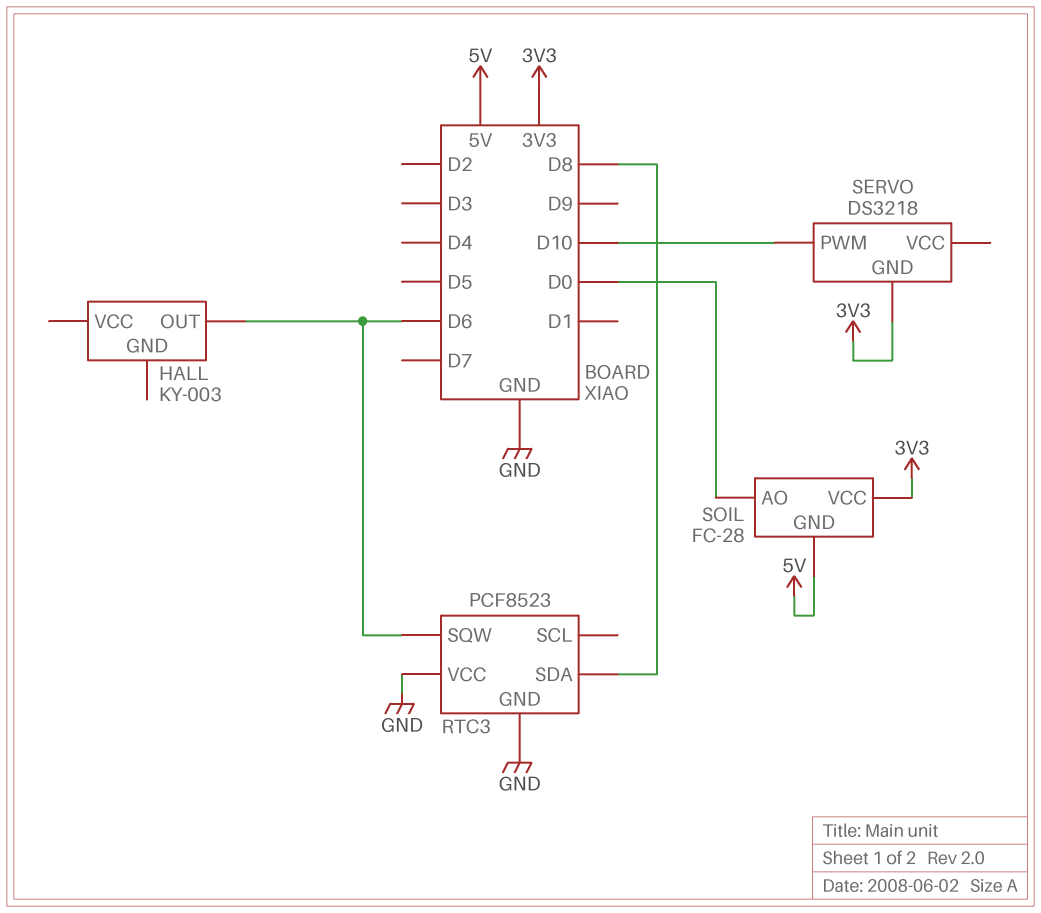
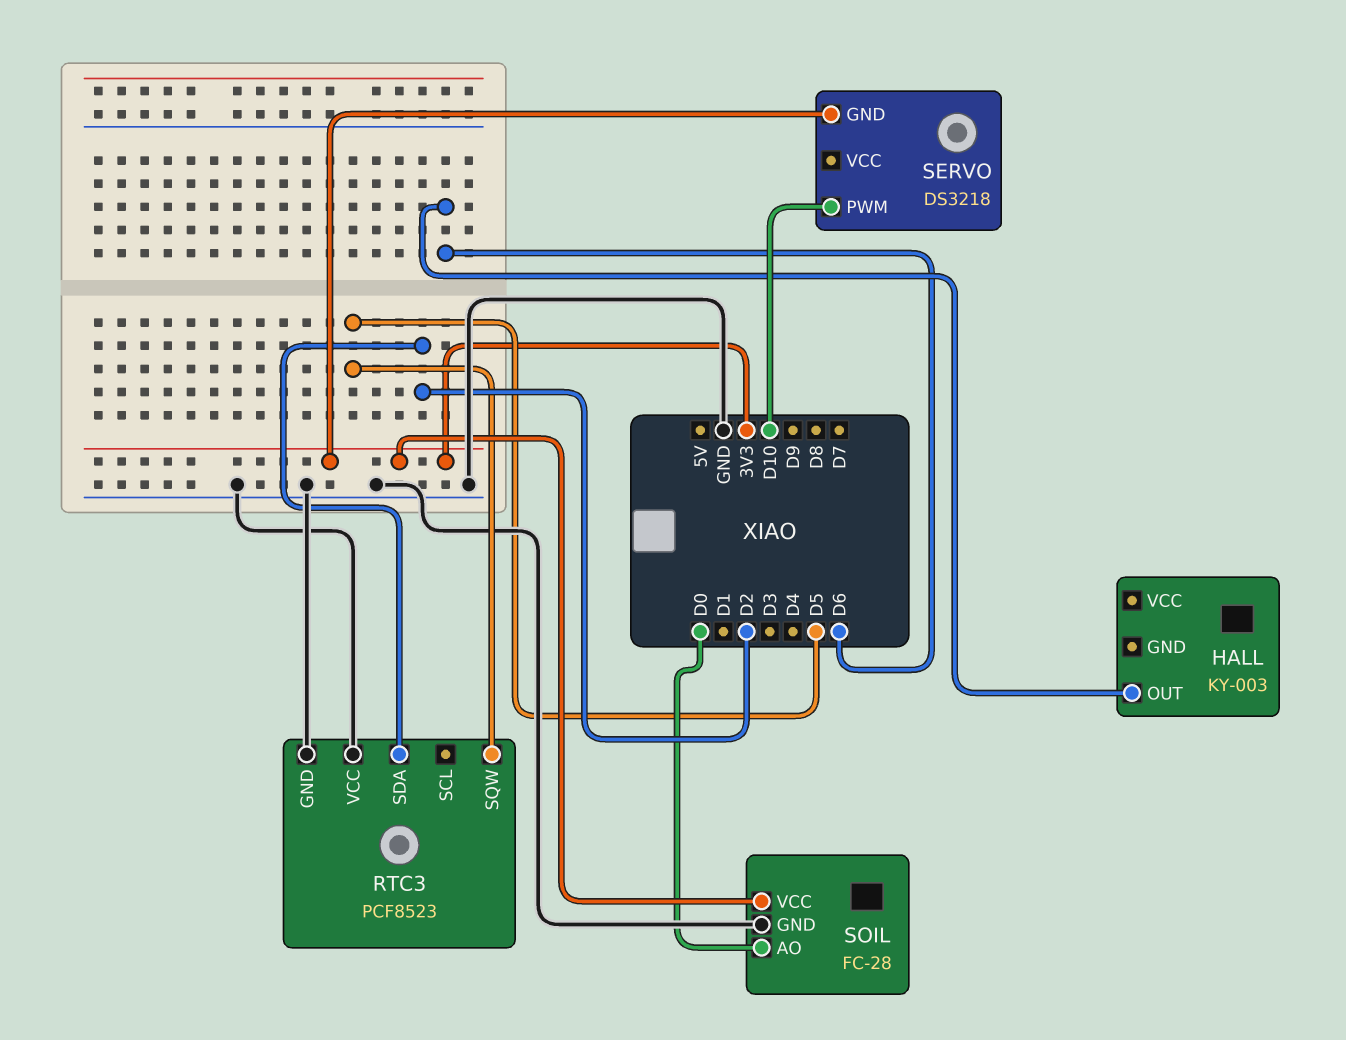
RTC3 pin SDA: D8 -> D2
RTC3 pin SQW: D6 -> D5
SOIL pin GND: 5V -> GND

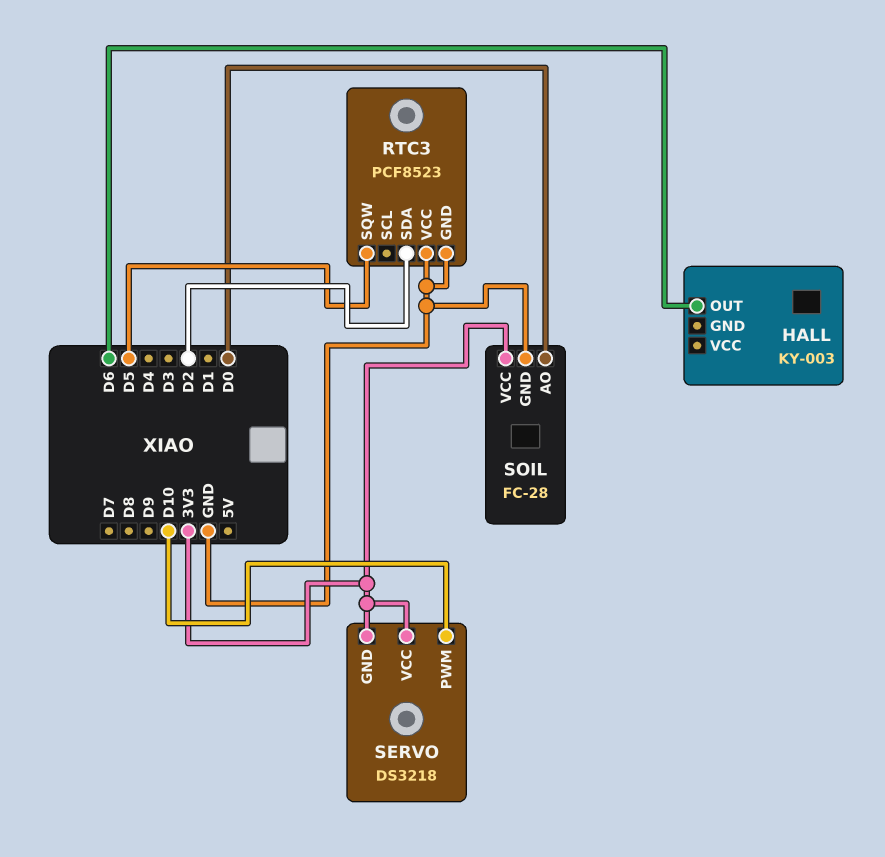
SERVO pin VCC: none -> 3V3

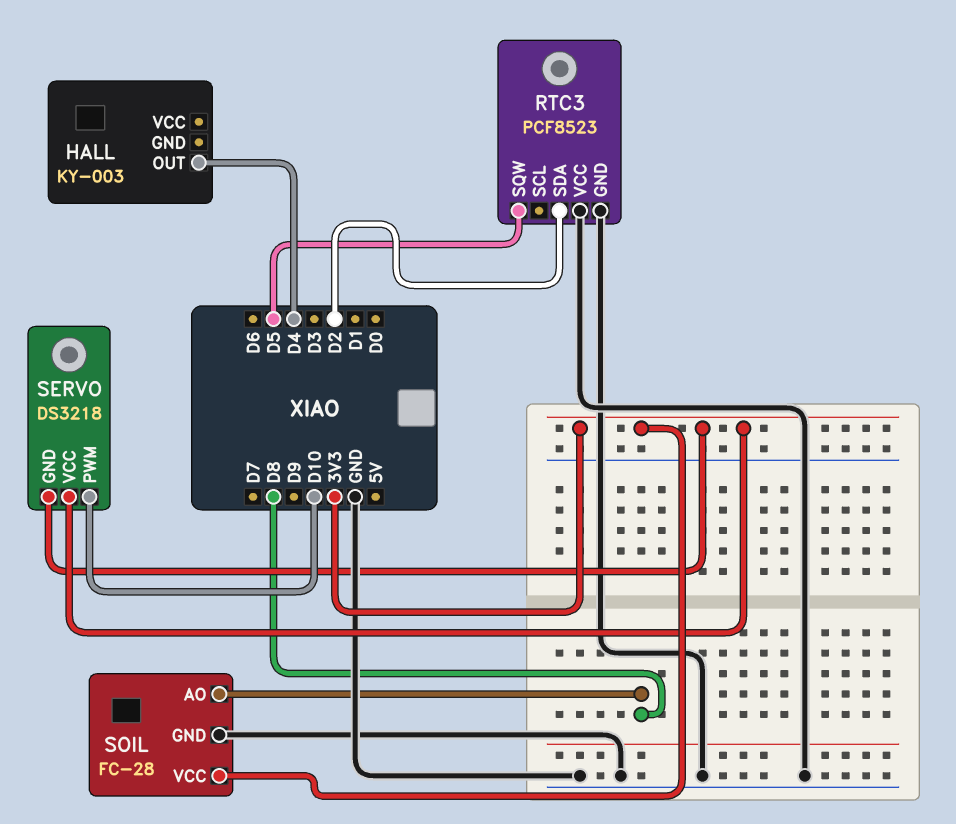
HALL pin OUT: D6 -> D4
SOIL pin AO: D0 -> D8

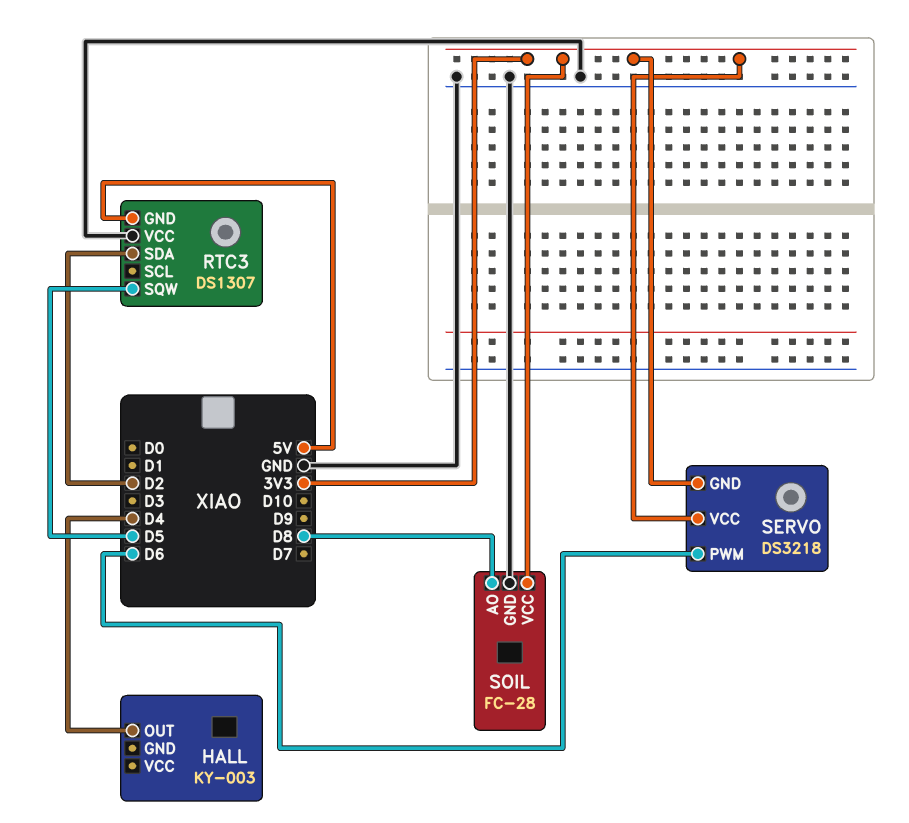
RTC3: PCF8523 -> DS1307
RTC3 pin GND: GND -> 5V
SERVO pin PWM: D10 -> D6

